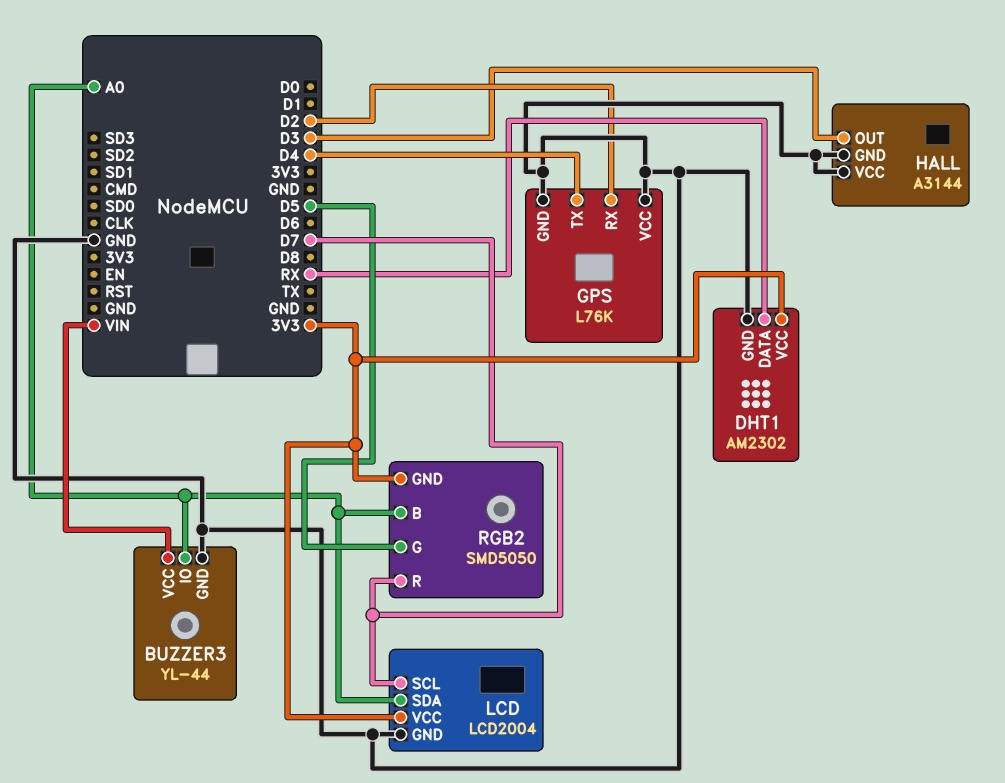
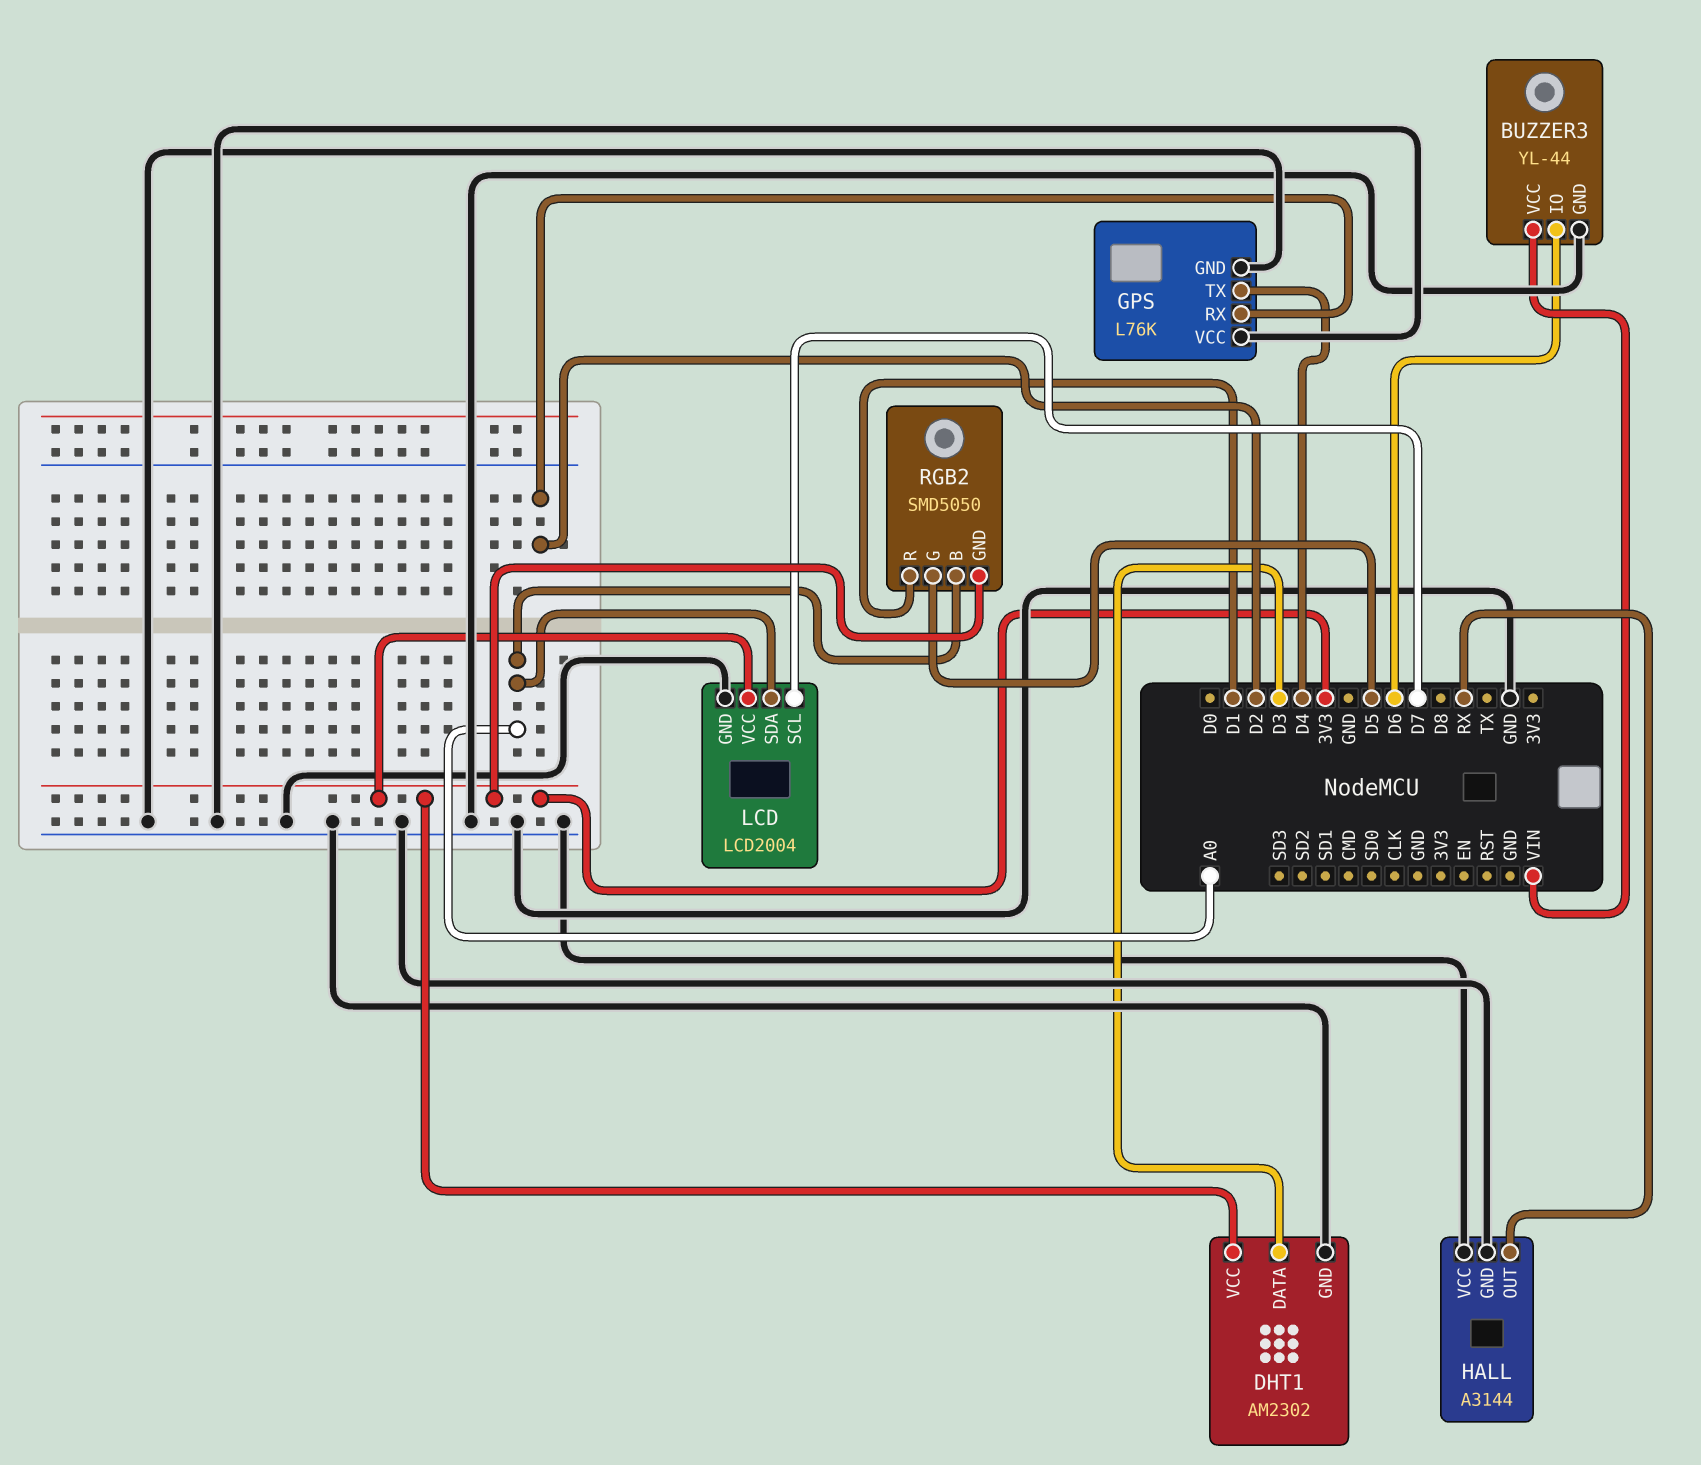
BUZZER3 pin IO: A0 -> D6
DHT1 pin DATA: RX -> D3
HALL pin OUT: D3 -> RX
RGB2 pin R: D7 -> D1

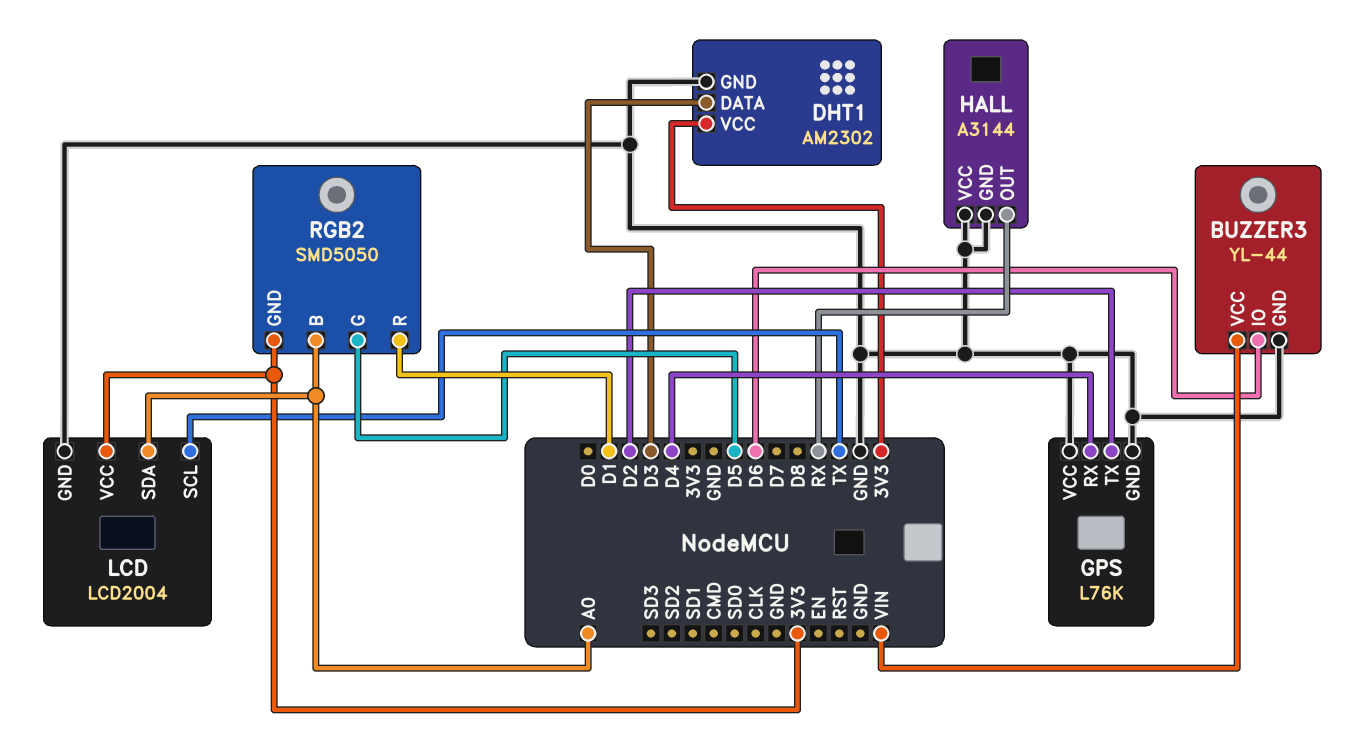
GPS pin RX: D2 -> D4
GPS pin TX: D4 -> D2
LCD pin SCL: D7 -> TX

